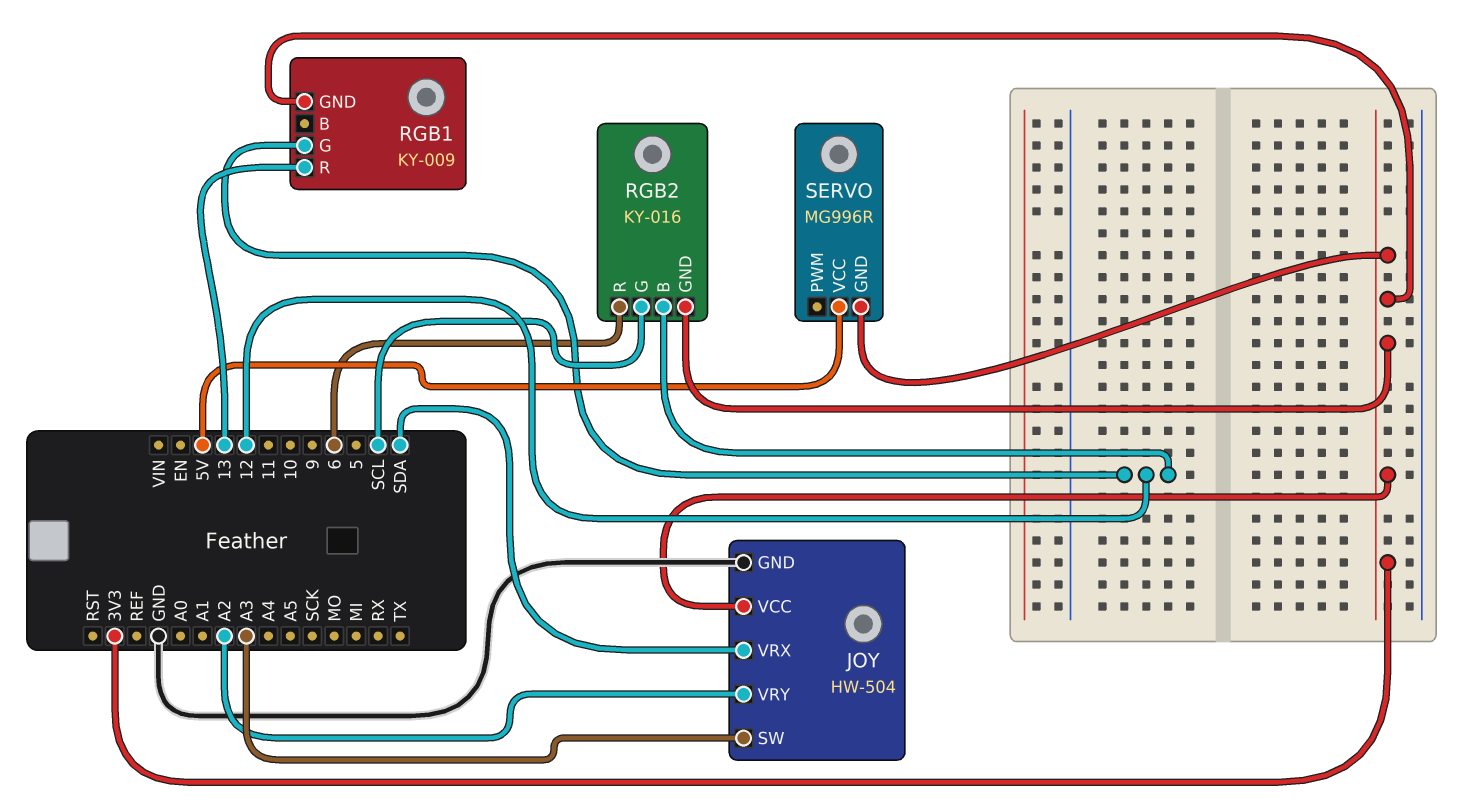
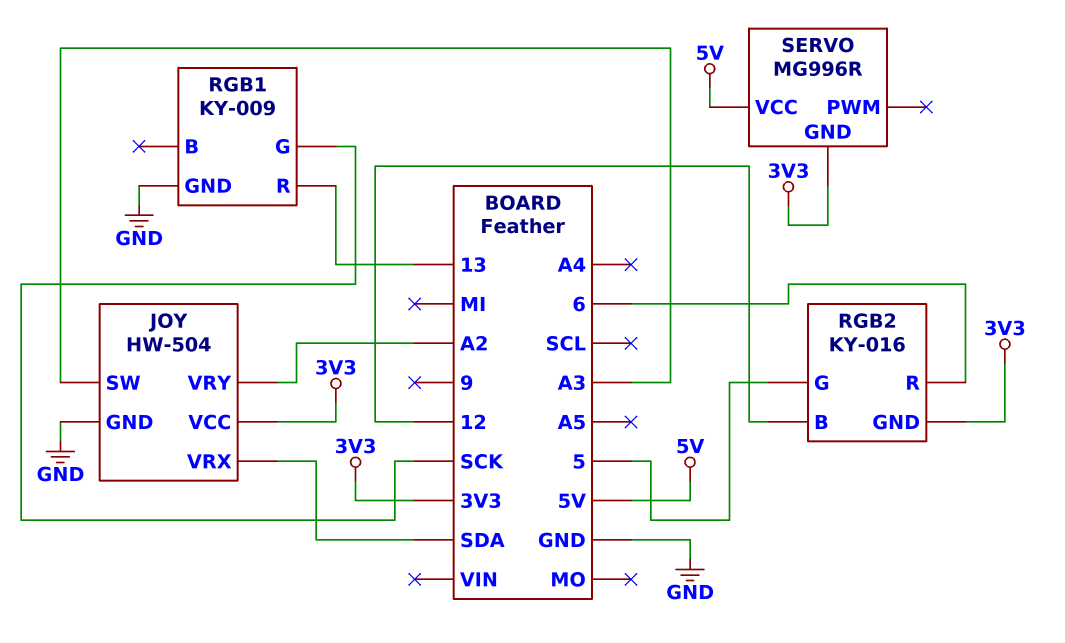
RGB1 pin G: 12 -> SCK
RGB1 pin GND: 3V3 -> GND
RGB2 pin G: SCL -> 5

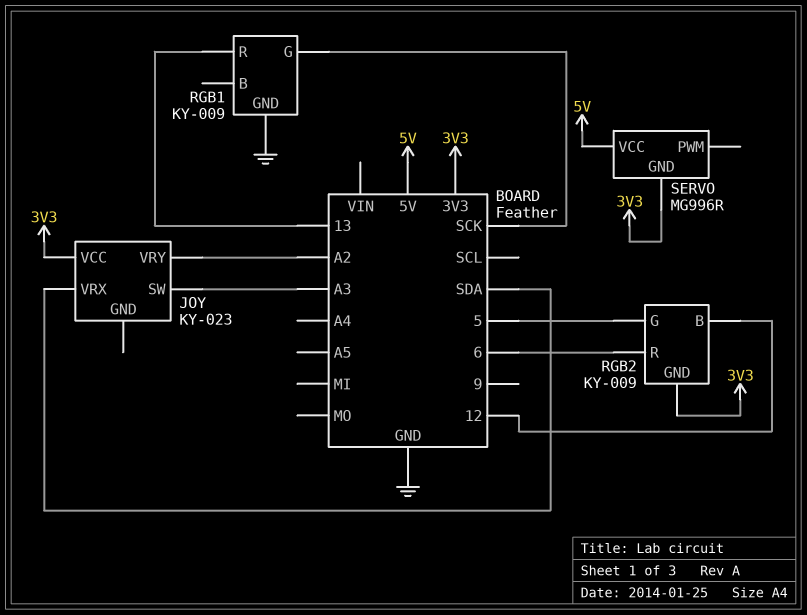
JOY: HW-504 -> KY-023
JOY pin GND: GND -> none
RGB2: KY-016 -> KY-009

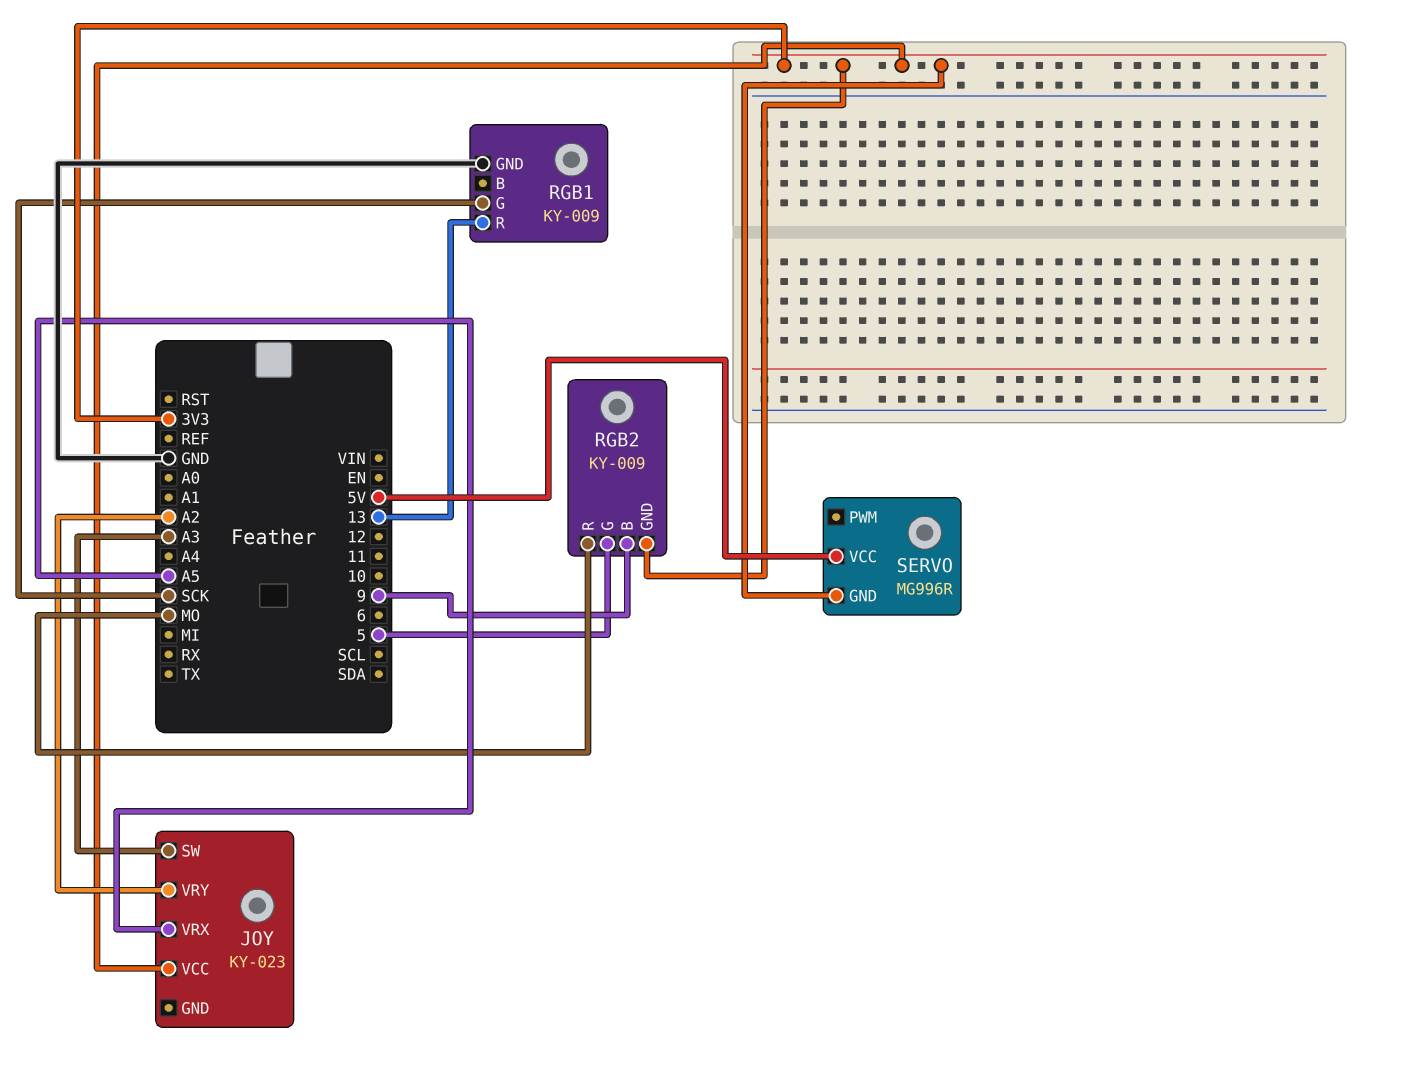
JOY pin VRX: SDA -> A5
RGB2 pin B: 12 -> 9
RGB2 pin R: 6 -> MO

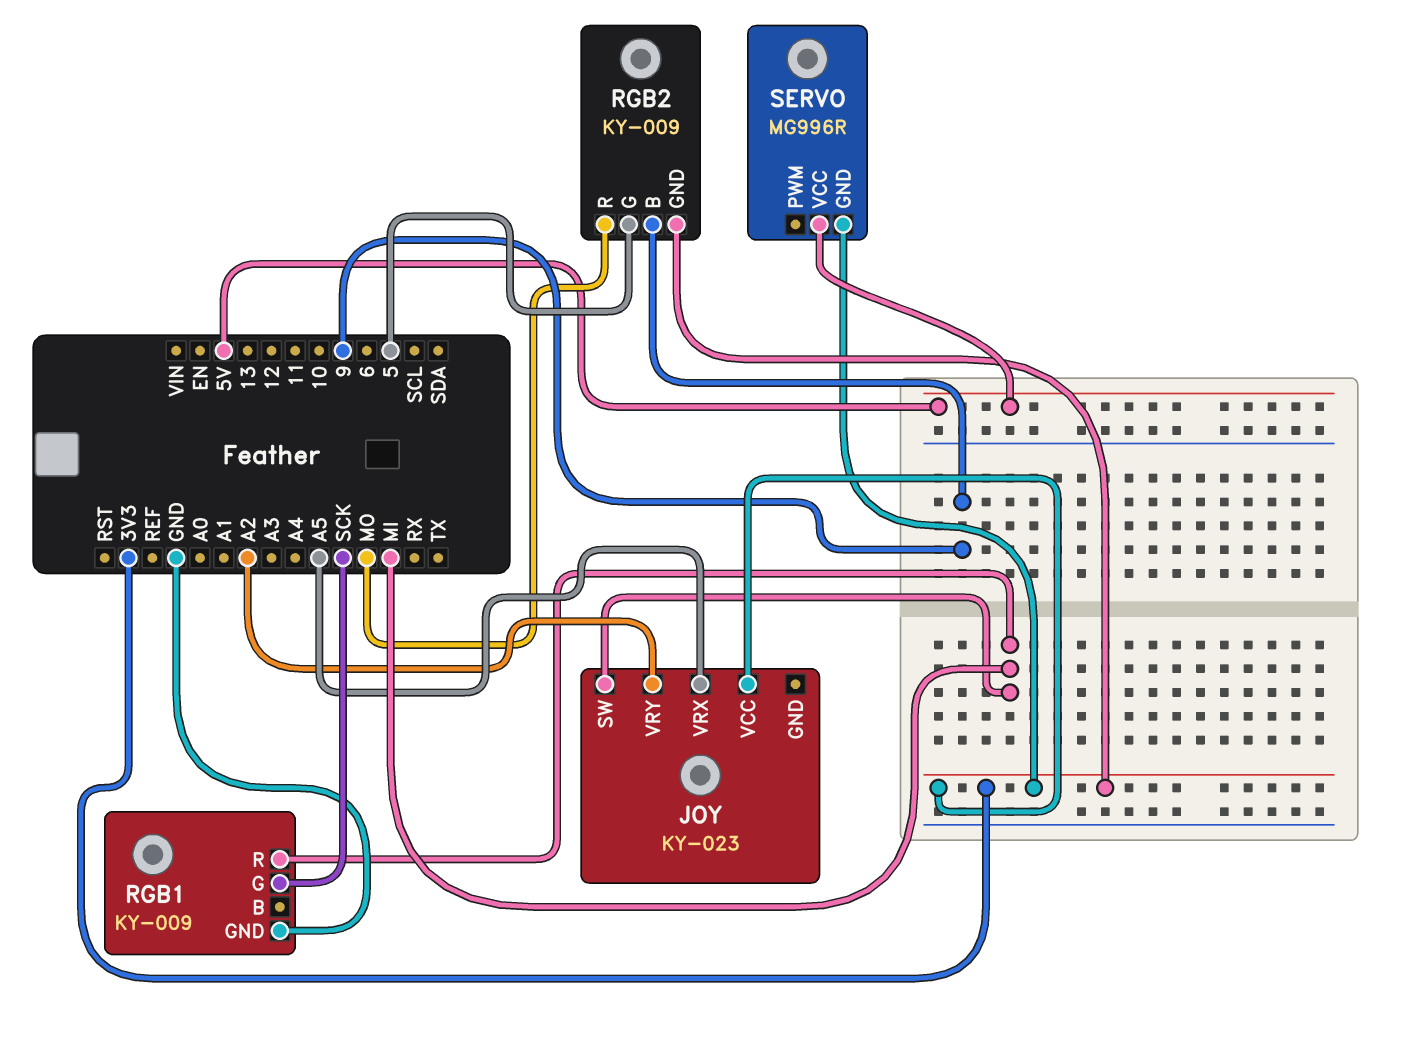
JOY pin SW: A3 -> MI
RGB1 pin R: 13 -> MI

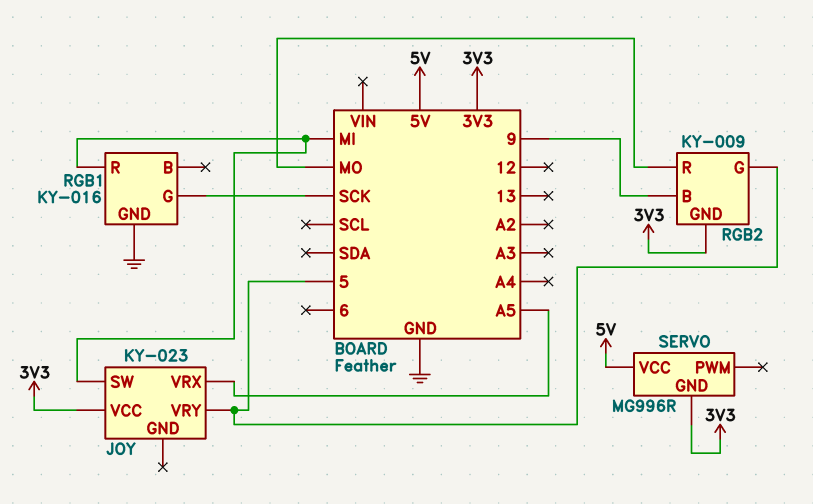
JOY pin VRY: A2 -> 5
RGB1: KY-009 -> KY-016

